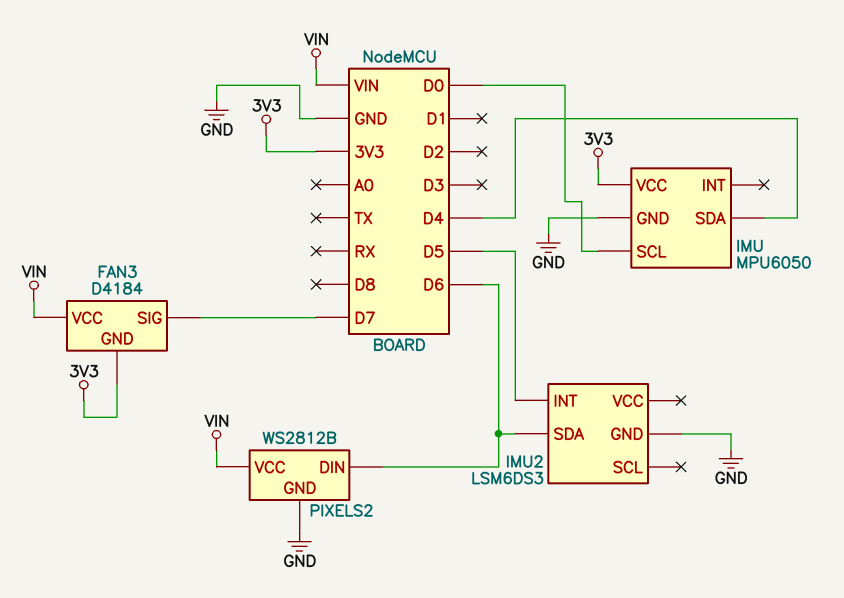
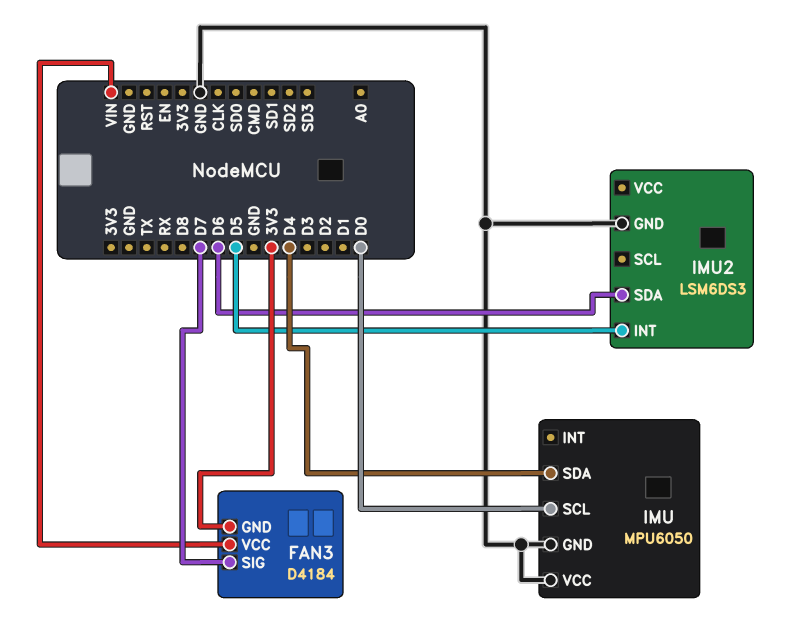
IMU pin VCC: 3V3 -> GND
PIXELS2: WS2812B -> none
PIXELS2 pin DIN: D6 -> none
PIXELS2 pin GND: GND -> none
PIXELS2 pin VCC: VIN -> none

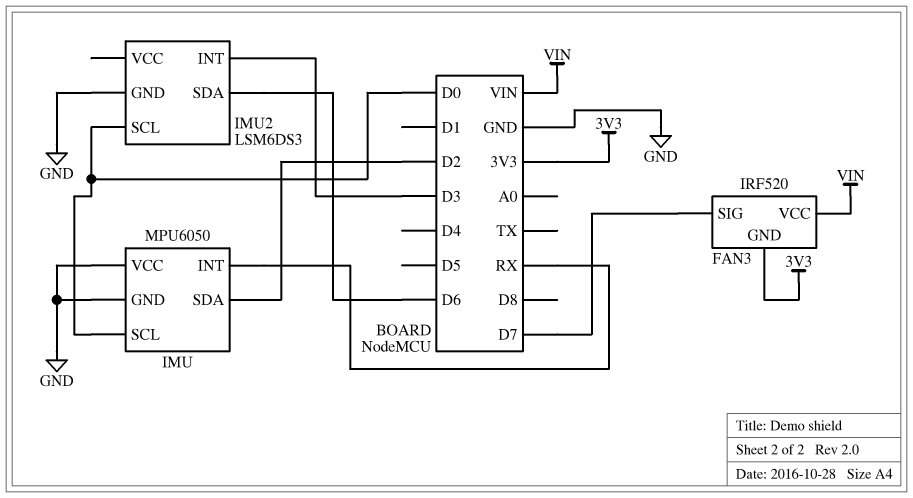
FAN3: D4184 -> IRF520
IMU pin INT: none -> RX
IMU pin SDA: D4 -> D2
IMU2 pin INT: D5 -> D3
IMU2 pin SCL: none -> D0

